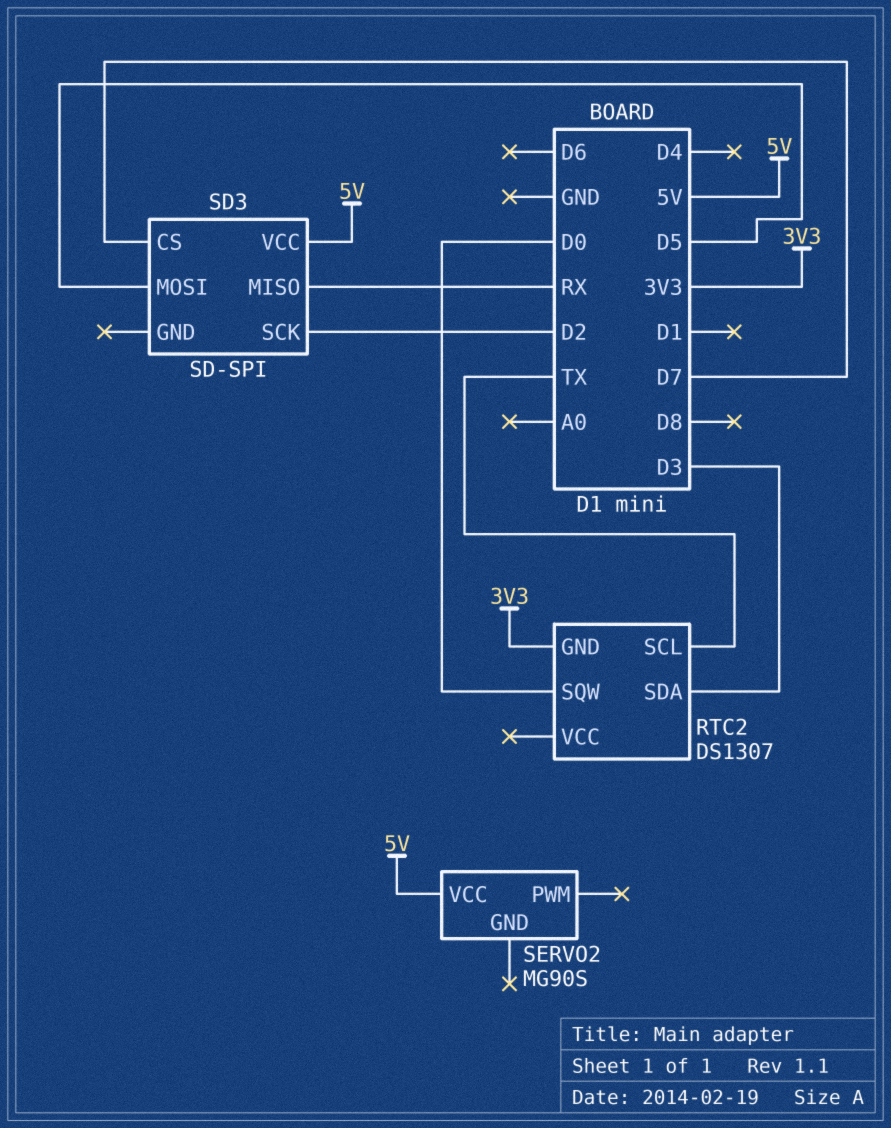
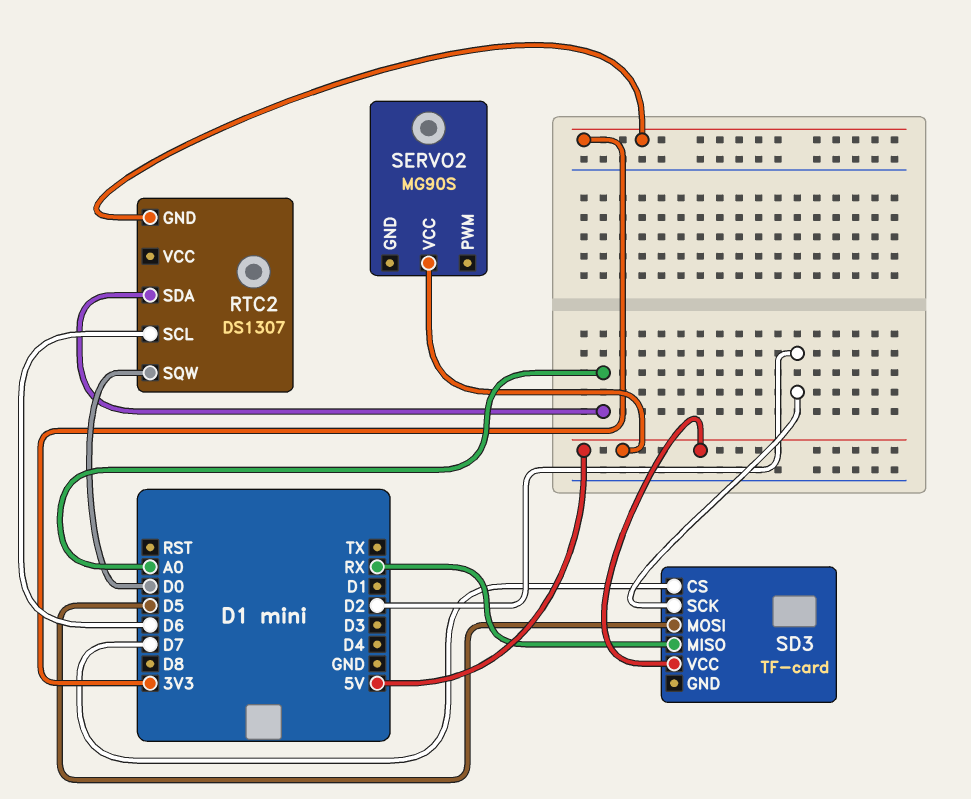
RTC2 pin SCL: TX -> D6
RTC2 pin SDA: D3 -> A0
SD3: SD-SPI -> TF-card

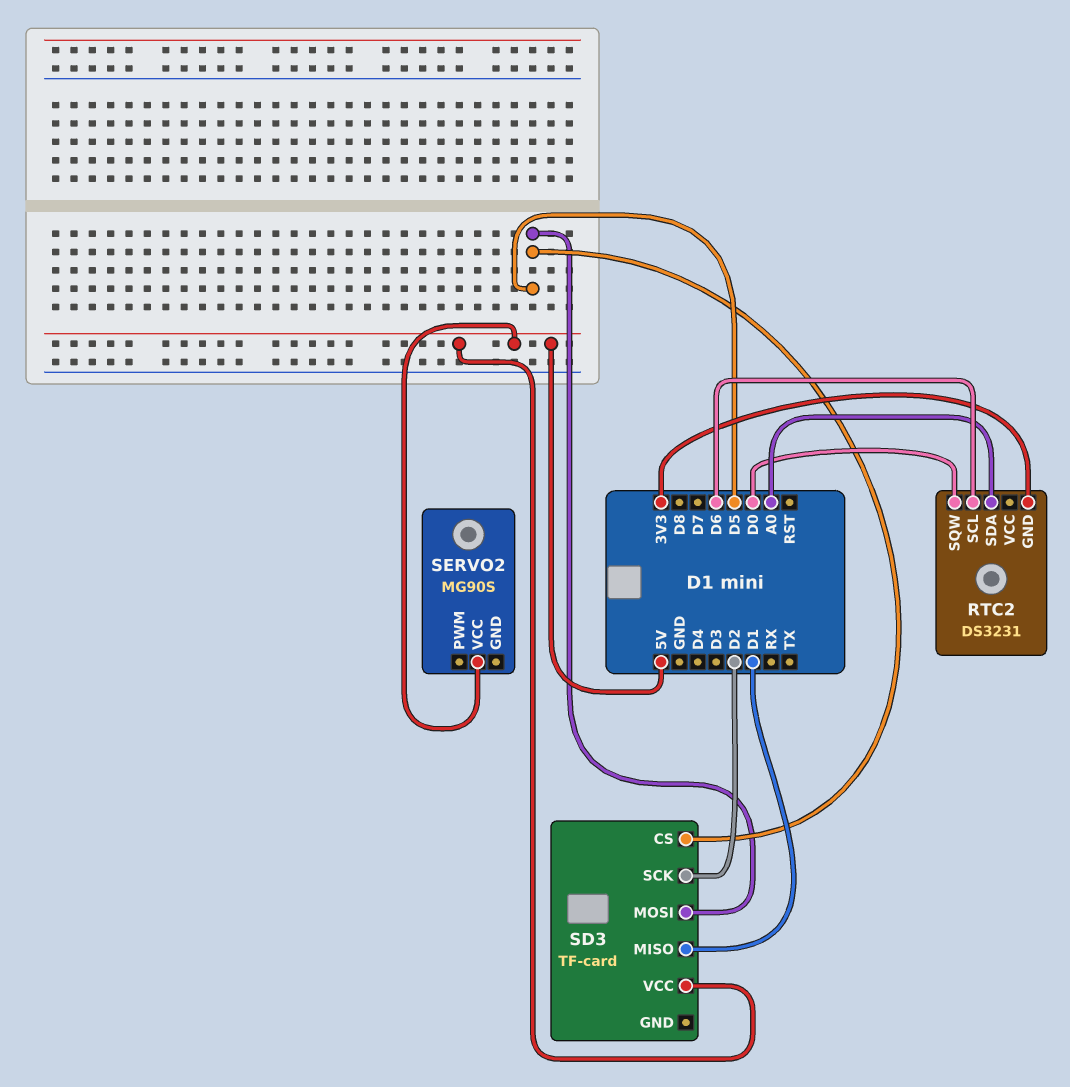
RTC2: DS1307 -> DS3231
SD3 pin CS: D7 -> D5
SD3 pin MISO: RX -> D1

